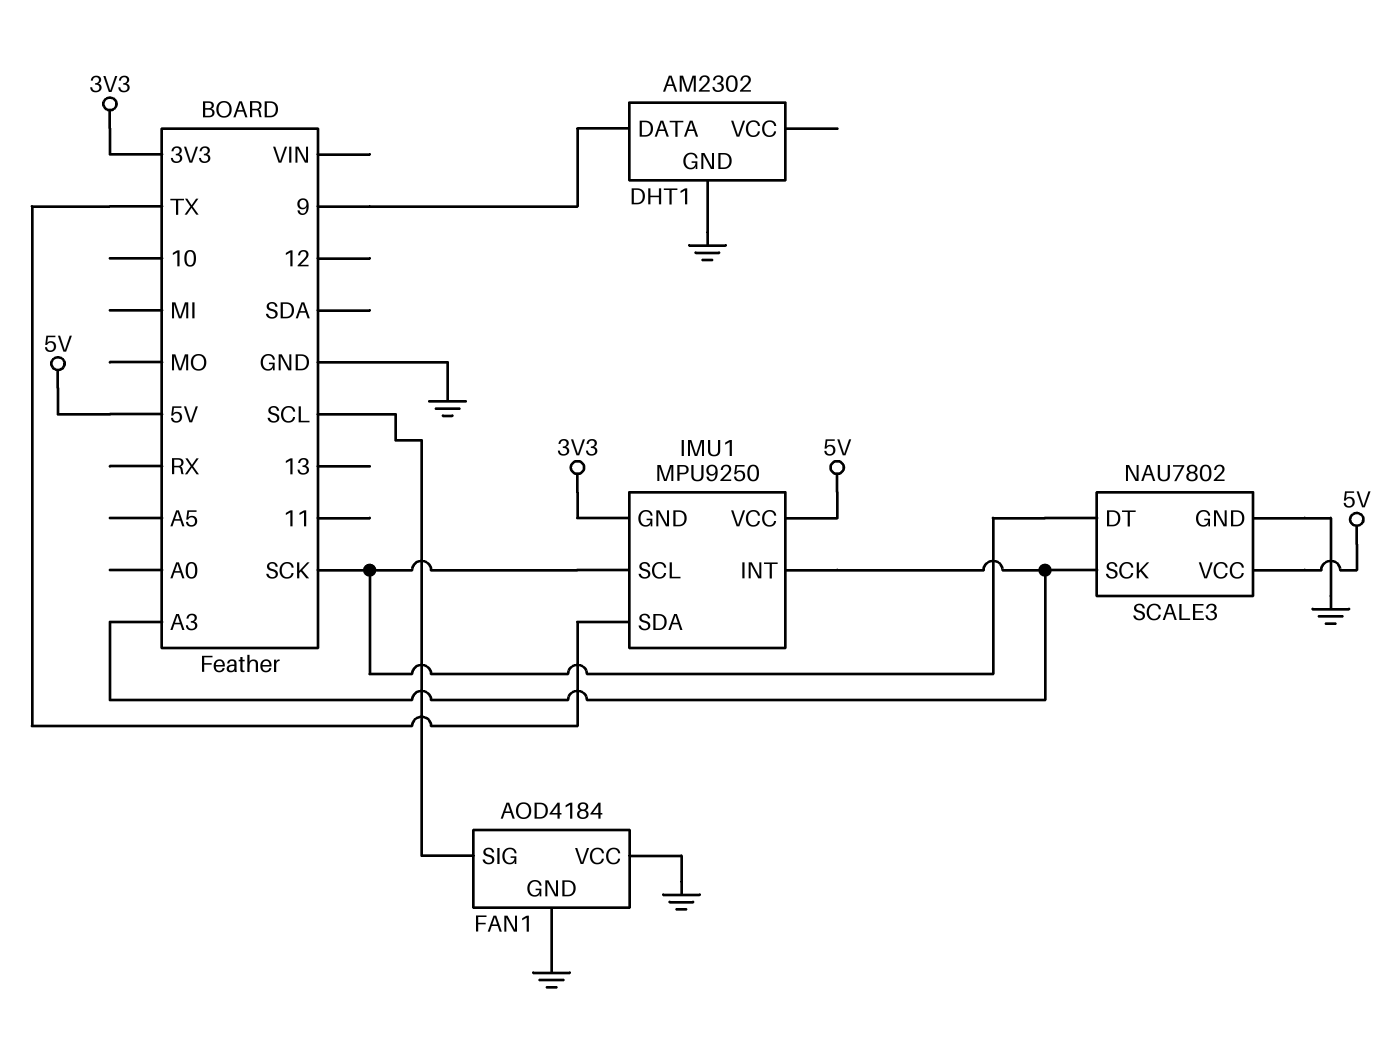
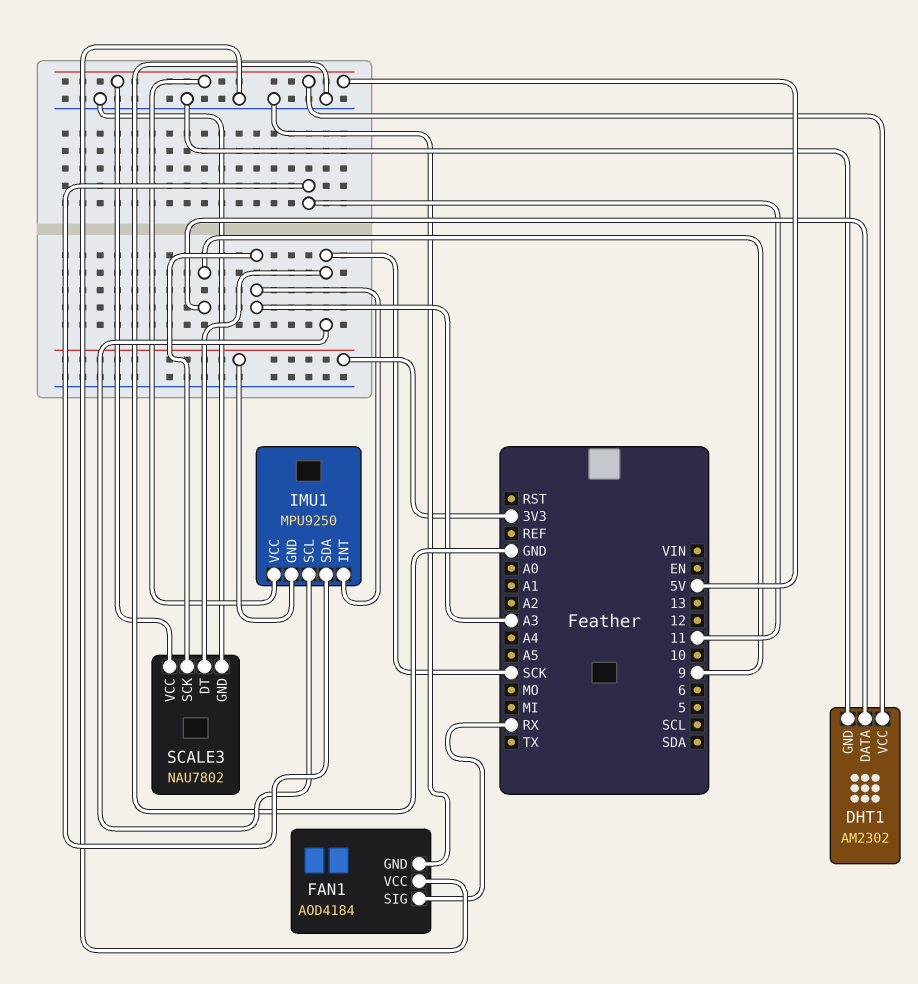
DHT1 pin VCC: none -> 5V
FAN1 pin SIG: SCL -> RX
IMU1 pin SDA: TX -> 11

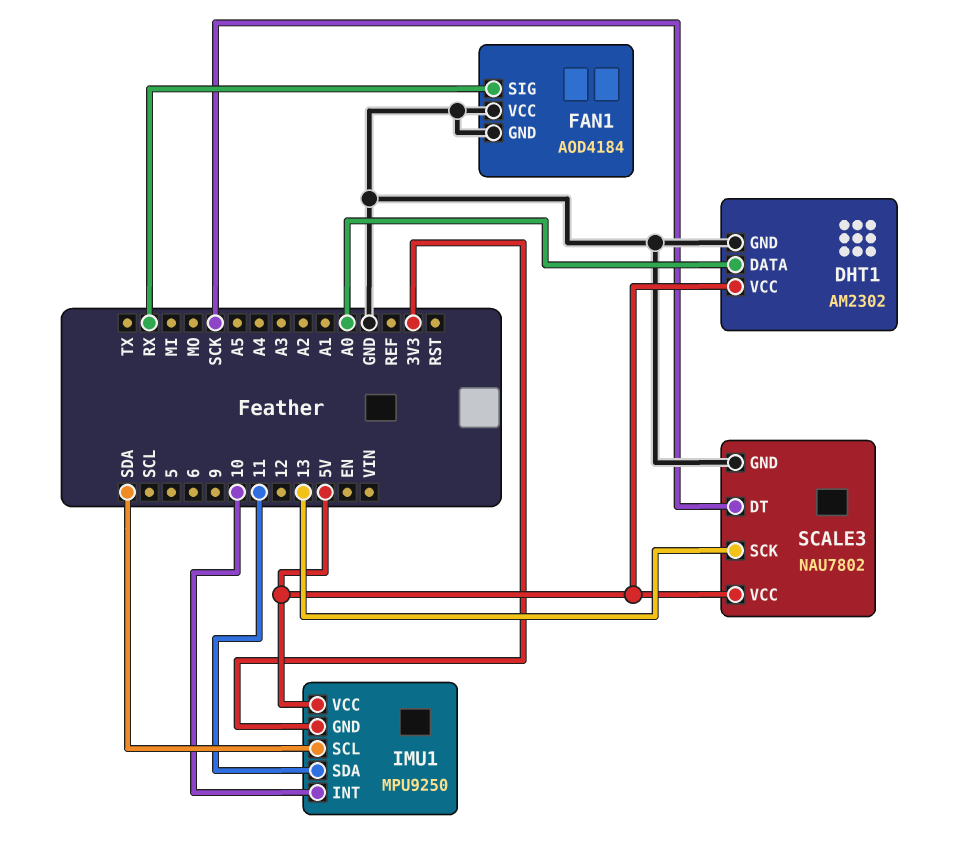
DHT1 pin DATA: 9 -> A0
IMU1 pin INT: A3 -> 10
IMU1 pin SCL: SCK -> SDA
SCALE3 pin SCK: A3 -> 13

